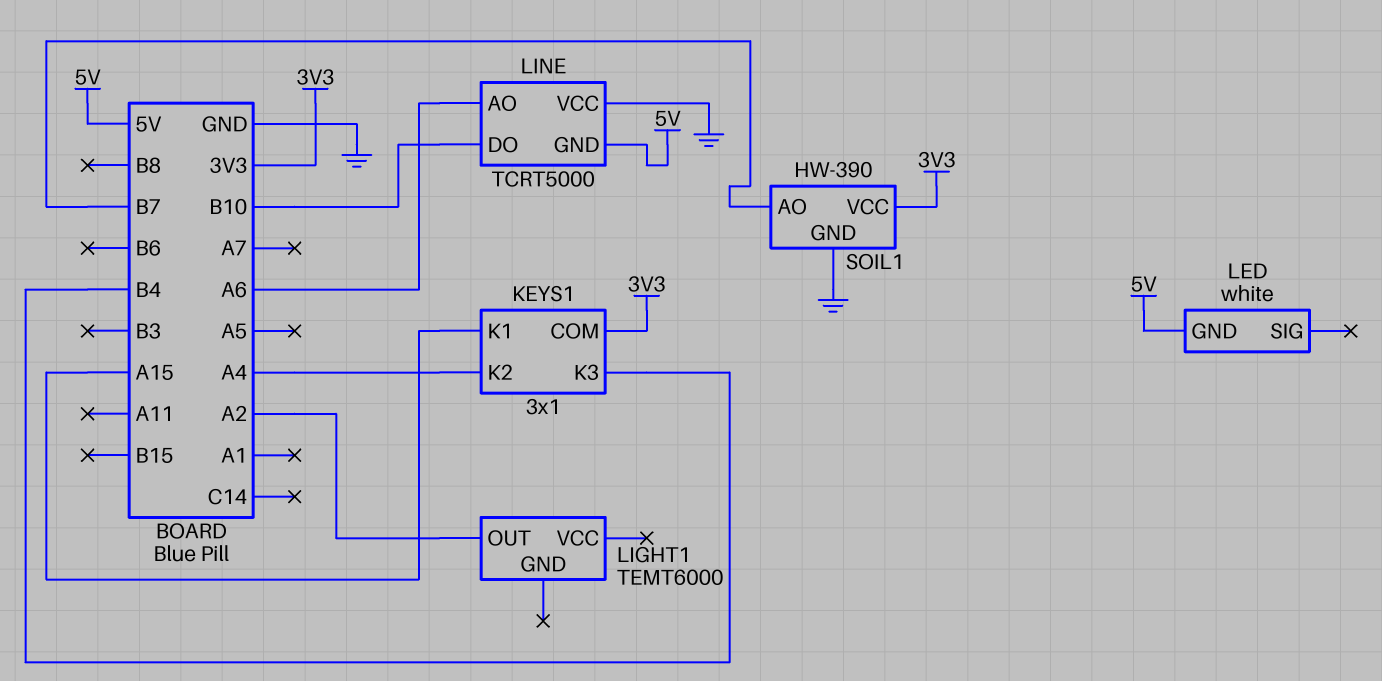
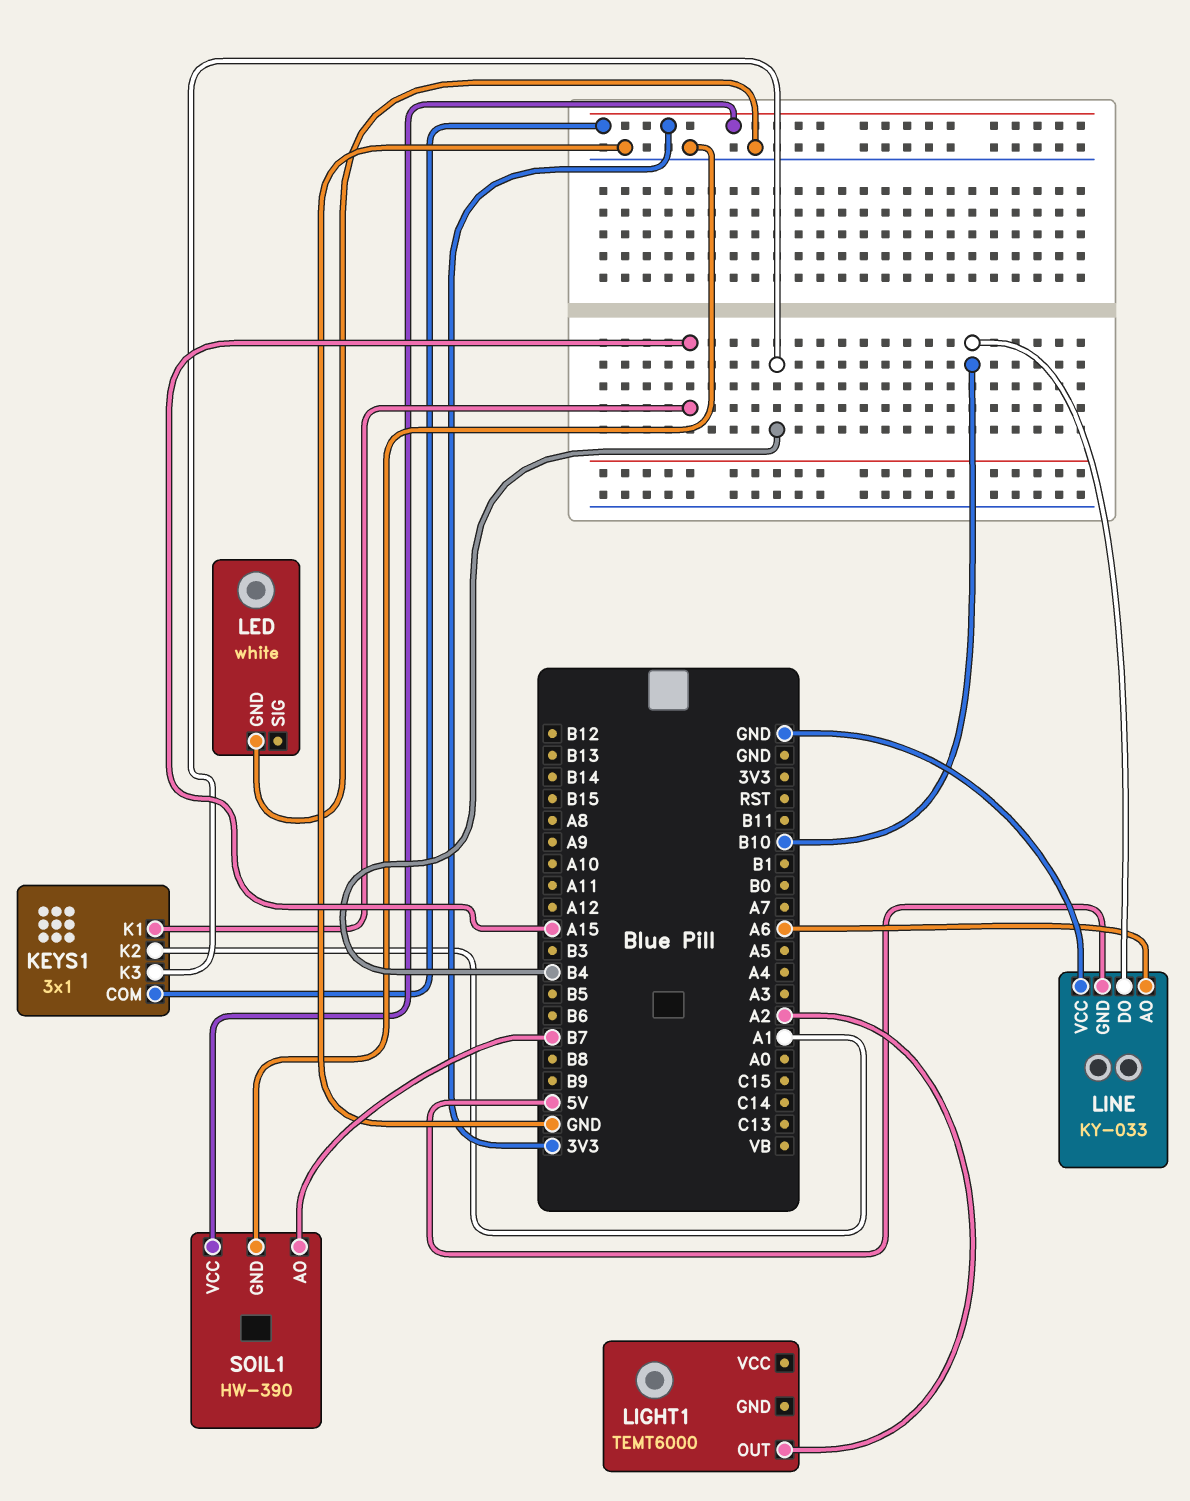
KEYS1 pin K2: A4 -> A1
LED pin GND: 5V -> GND
LINE: TCRT5000 -> KY-033

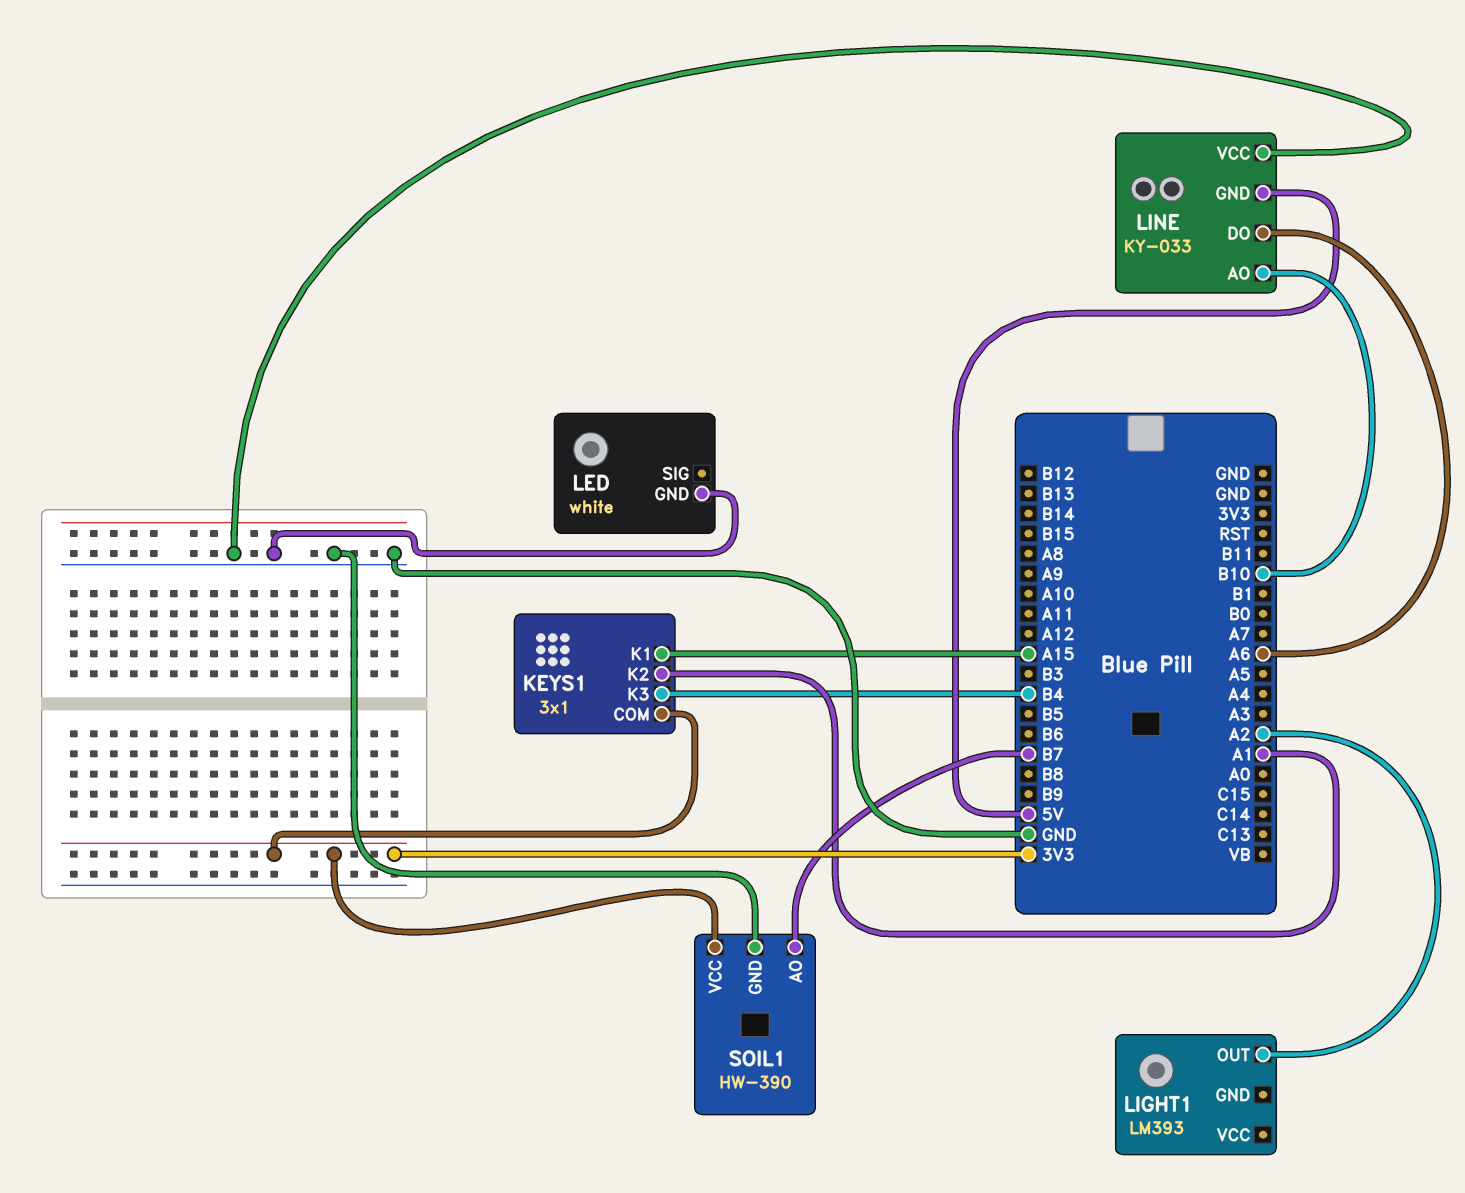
LIGHT1: TEMT6000 -> LM393
LINE pin AO: A6 -> B10
LINE pin DO: B10 -> A6

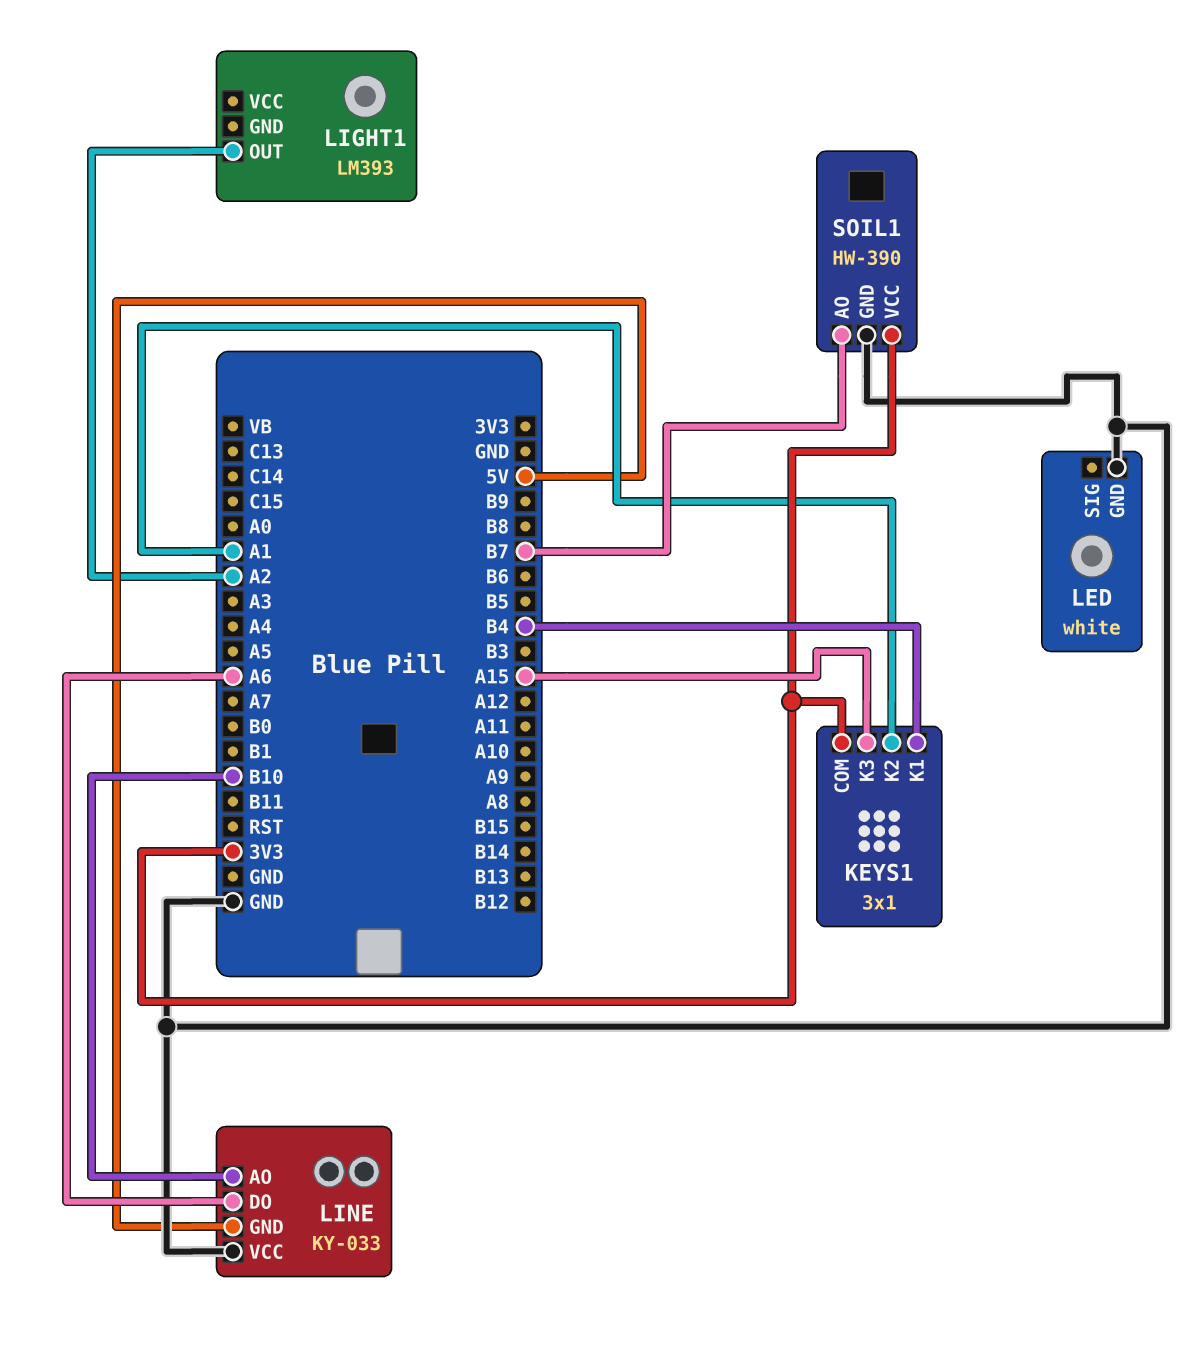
KEYS1 pin K1: A15 -> B4
KEYS1 pin K3: B4 -> A15

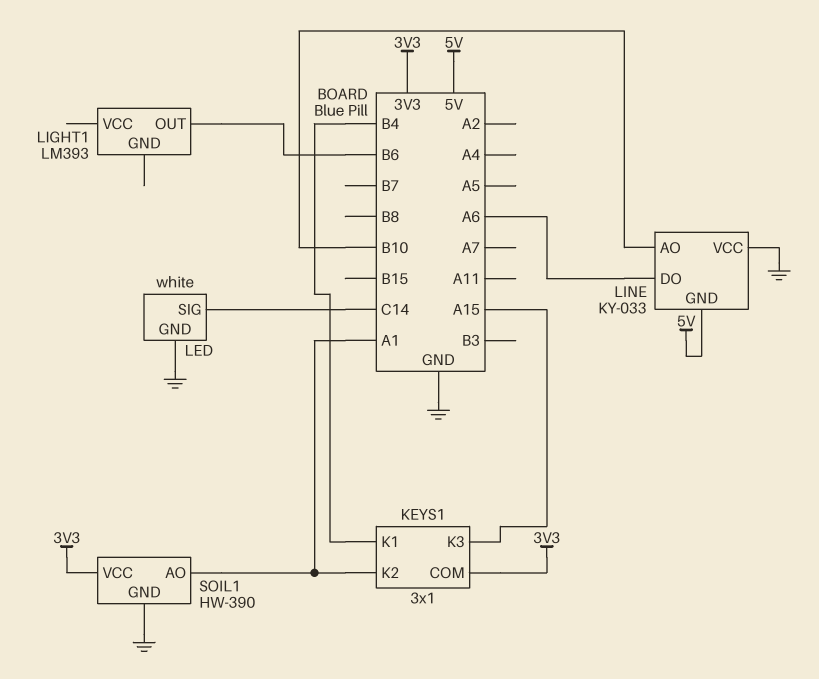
LED pin SIG: none -> C14
LIGHT1 pin OUT: A2 -> B6
SOIL1 pin AO: B7 -> A1

